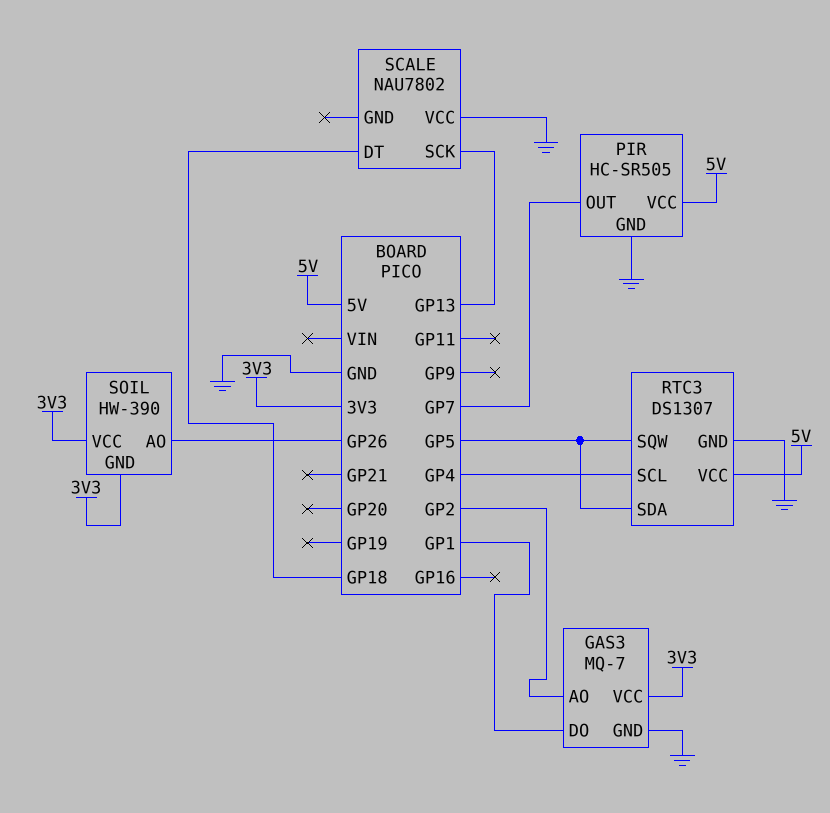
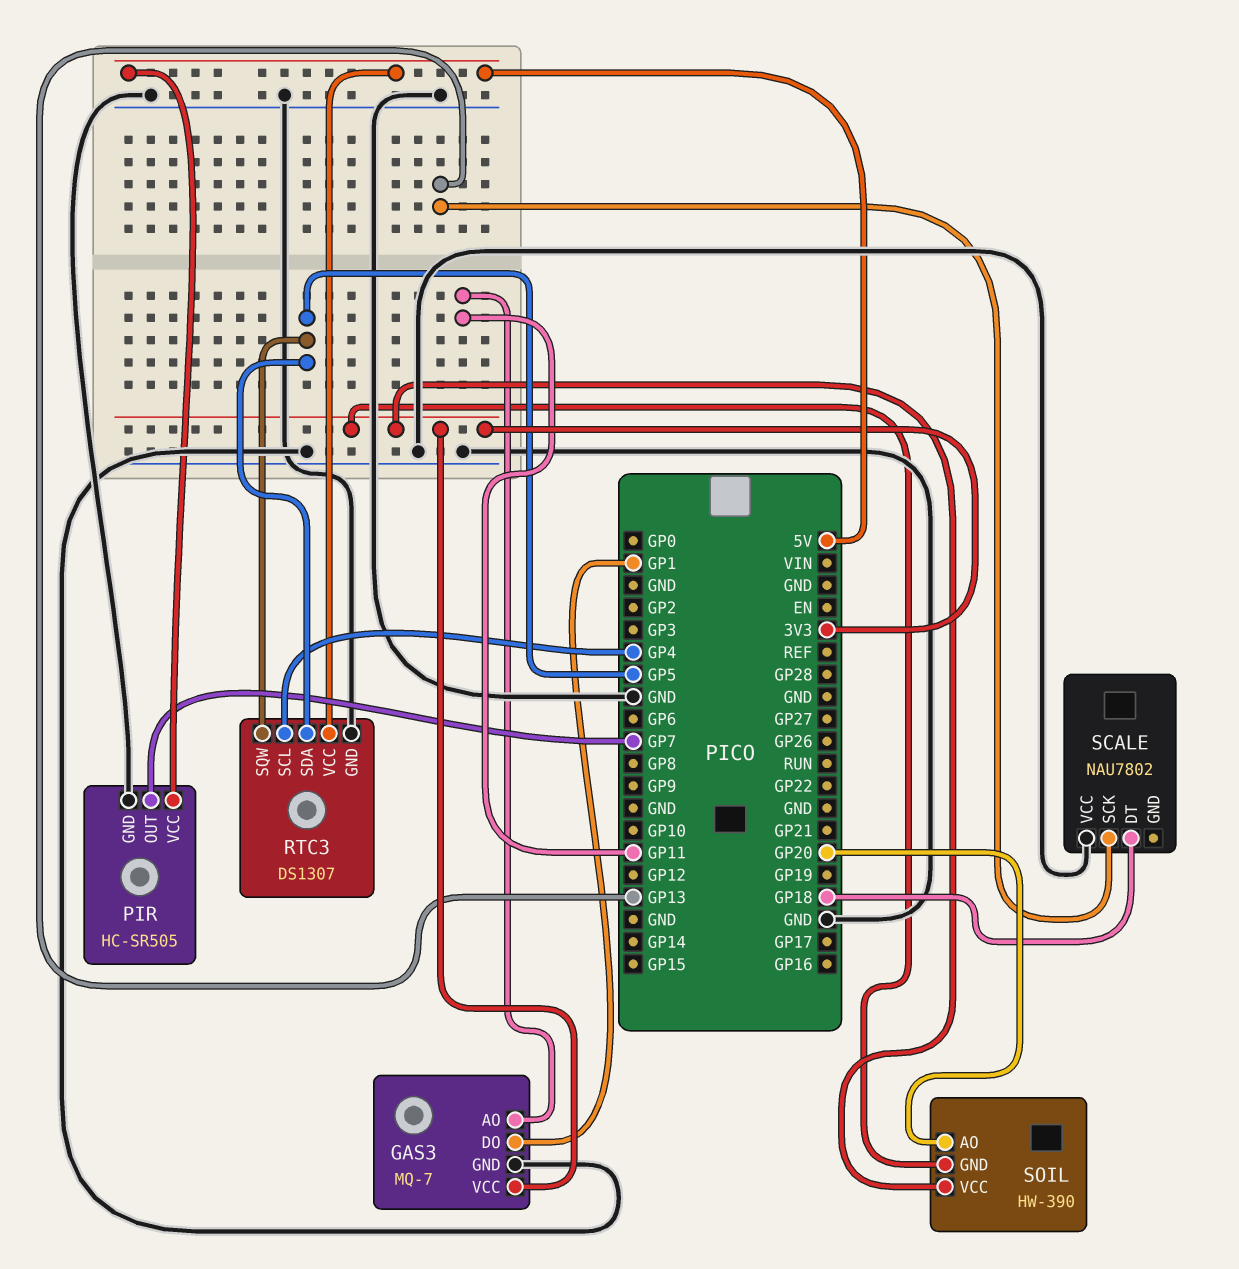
GAS3 pin AO: GP2 -> GP11
SOIL pin AO: GP26 -> GP20

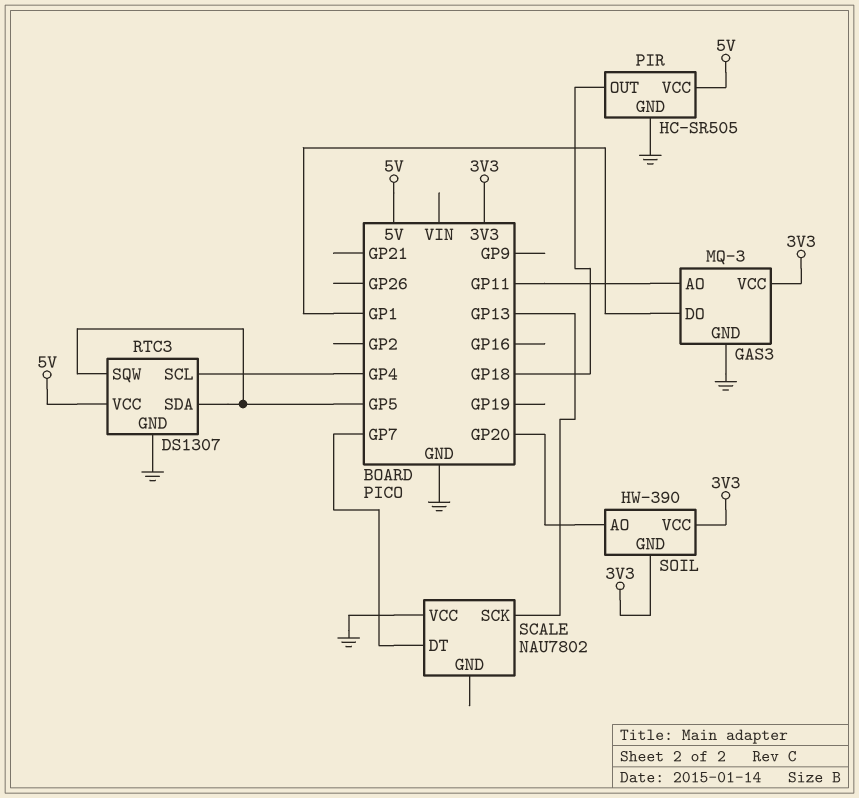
GAS3: MQ-7 -> MQ-3
PIR pin OUT: GP7 -> GP18
SCALE pin DT: GP18 -> GP7

